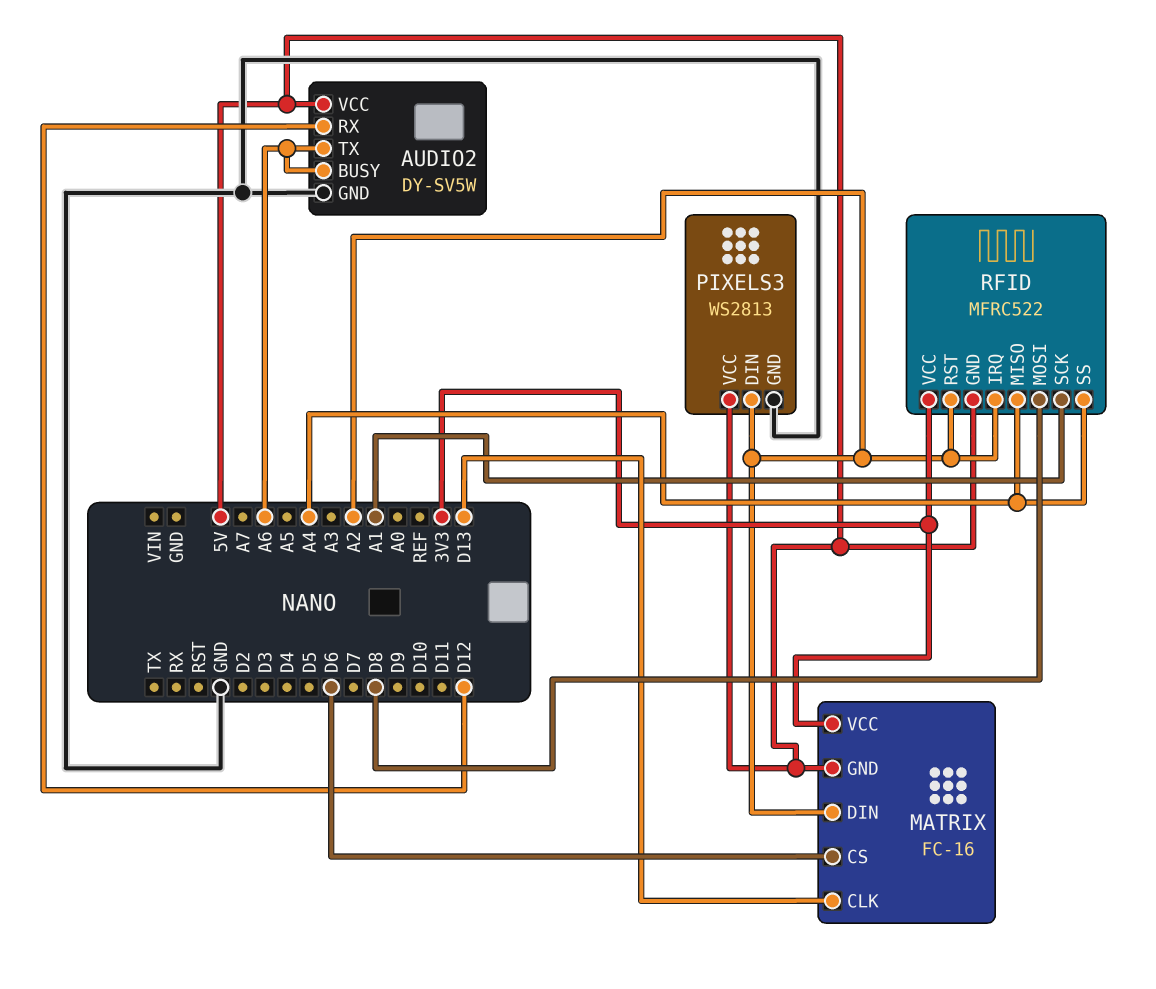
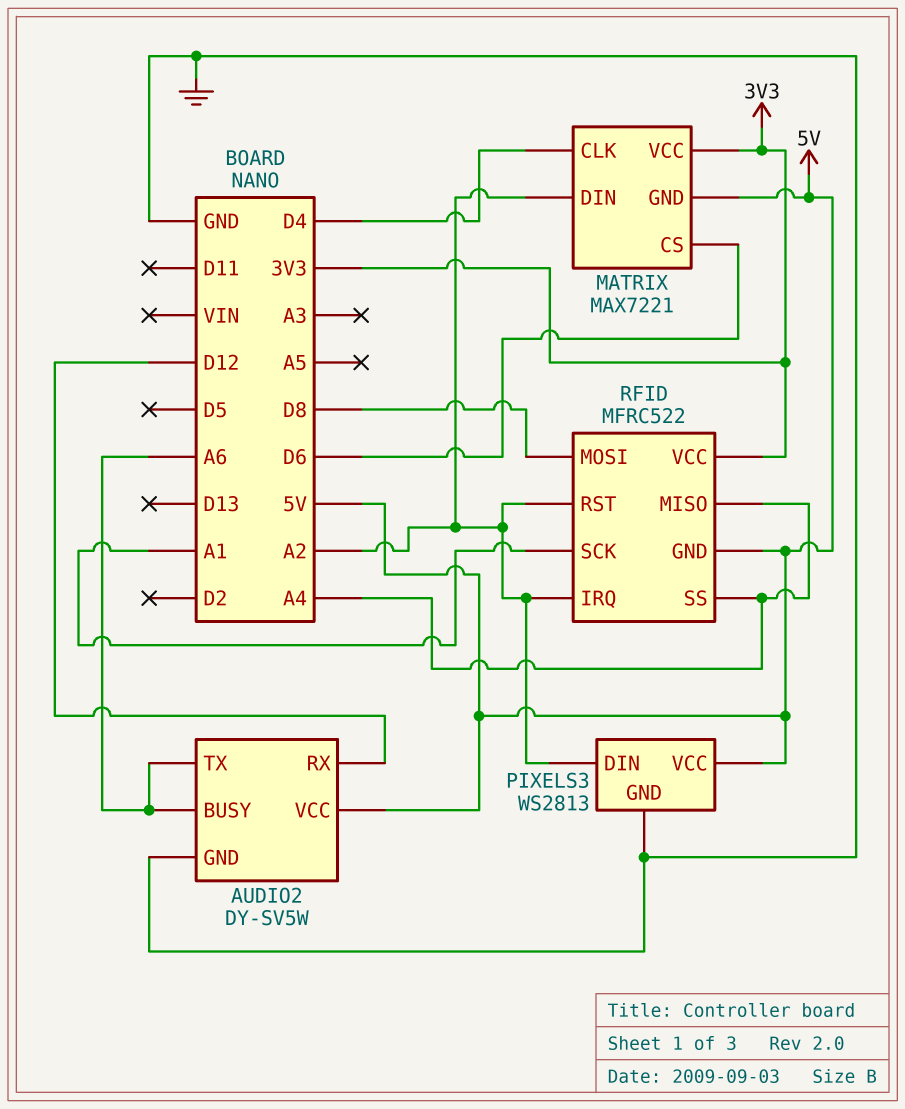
MATRIX: FC-16 -> MAX7221
MATRIX pin CLK: D13 -> D4

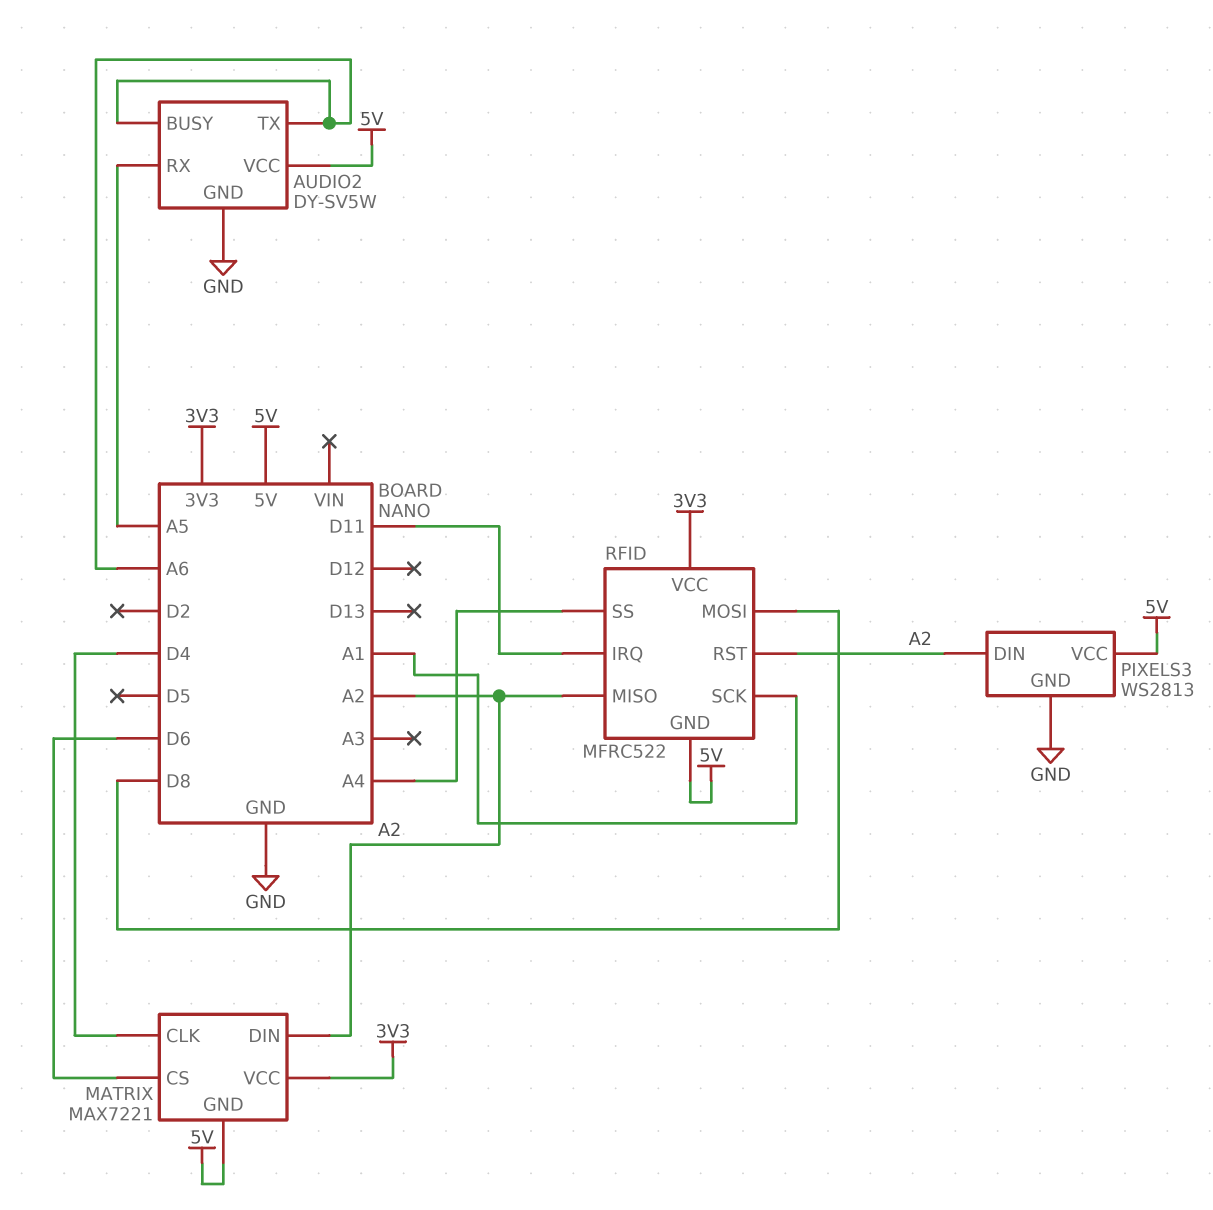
AUDIO2 pin RX: D12 -> A5
RFID pin IRQ: A2 -> D11
RFID pin MISO: A4 -> A2

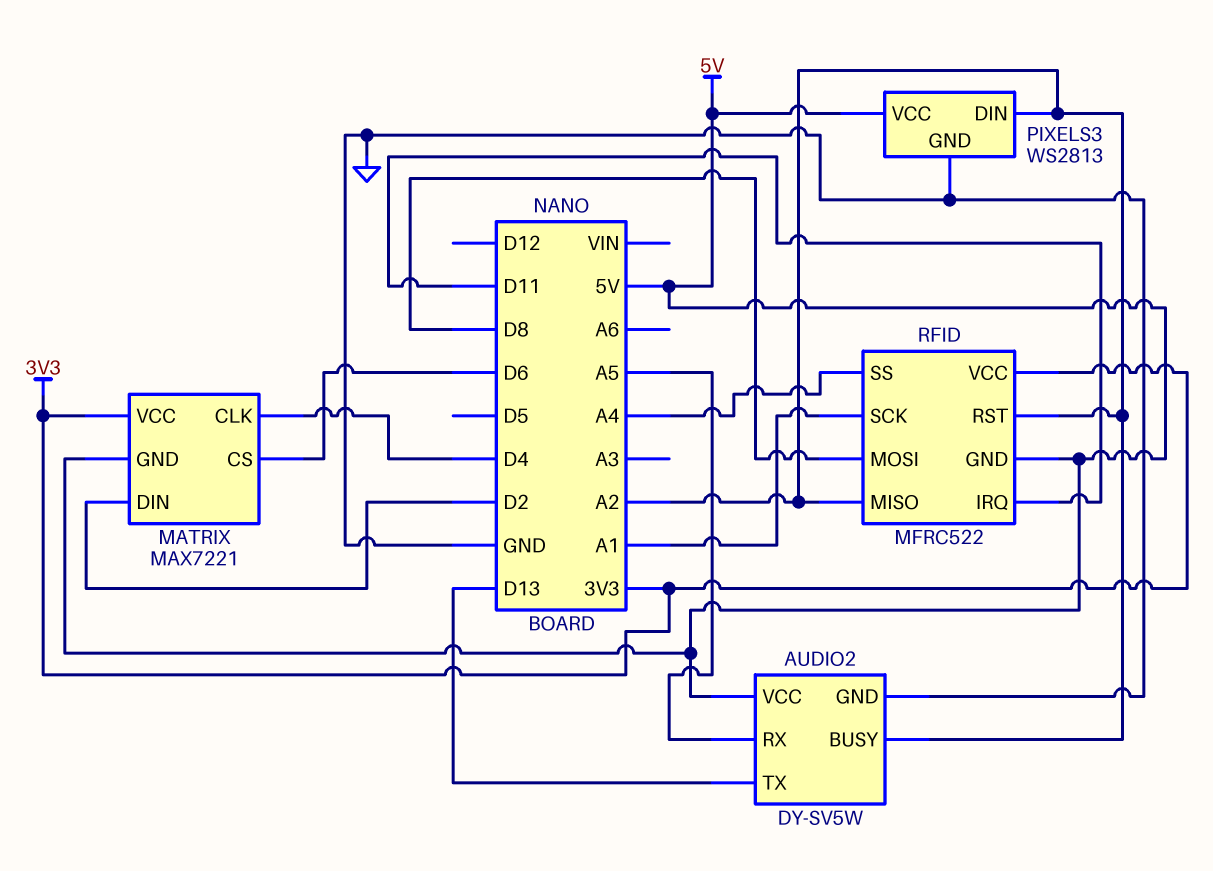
AUDIO2 pin BUSY: A6 -> A2
AUDIO2 pin TX: A6 -> D13
MATRIX pin DIN: A2 -> D2

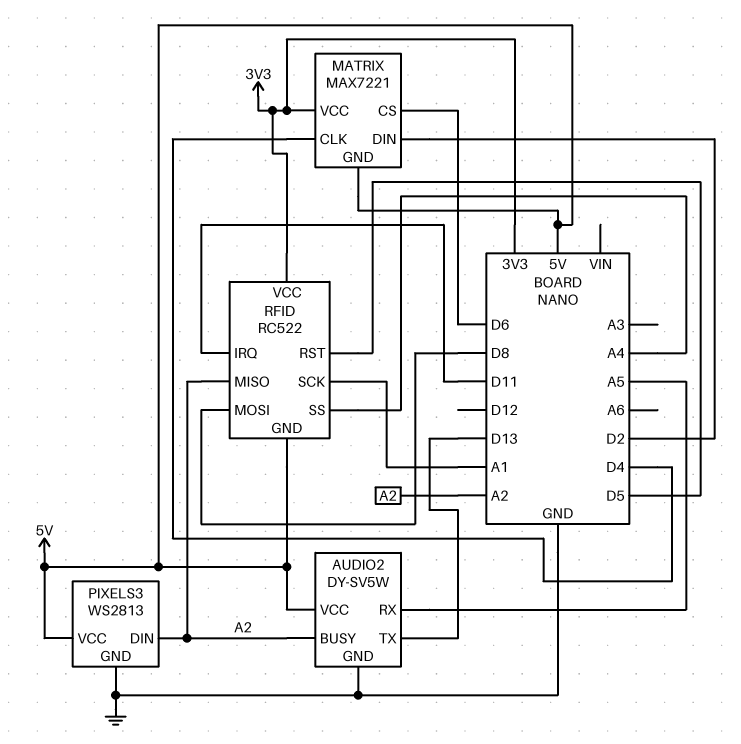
RFID: MFRC522 -> RC522
RFID pin RST: A2 -> D5

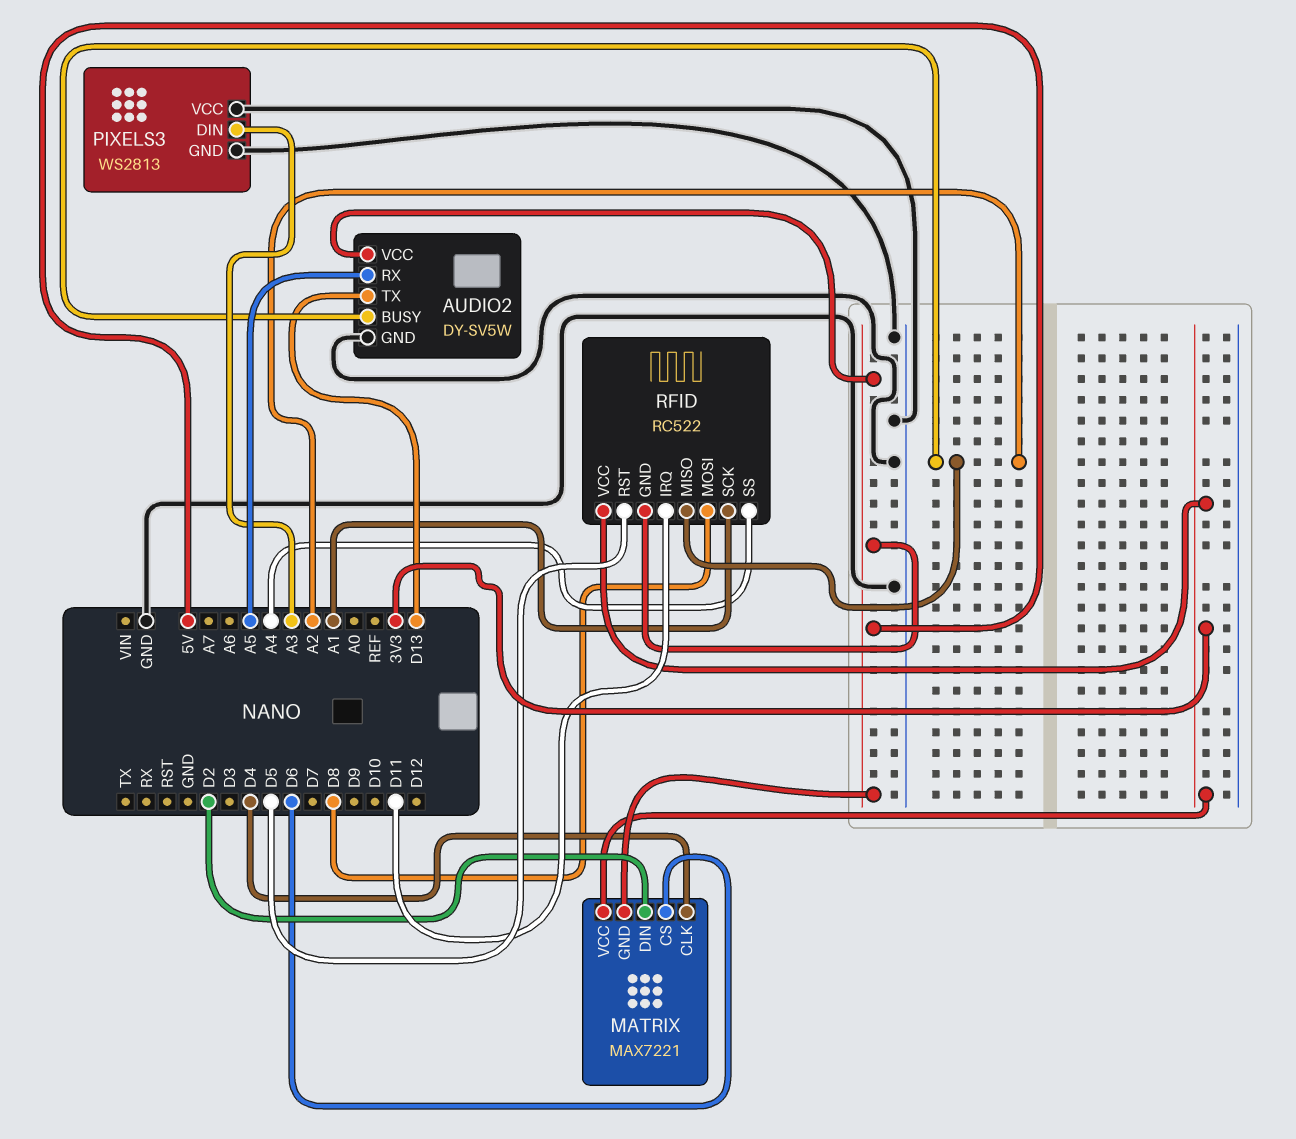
PIXELS3 pin DIN: A2 -> A3
PIXELS3 pin VCC: 5V -> GND

